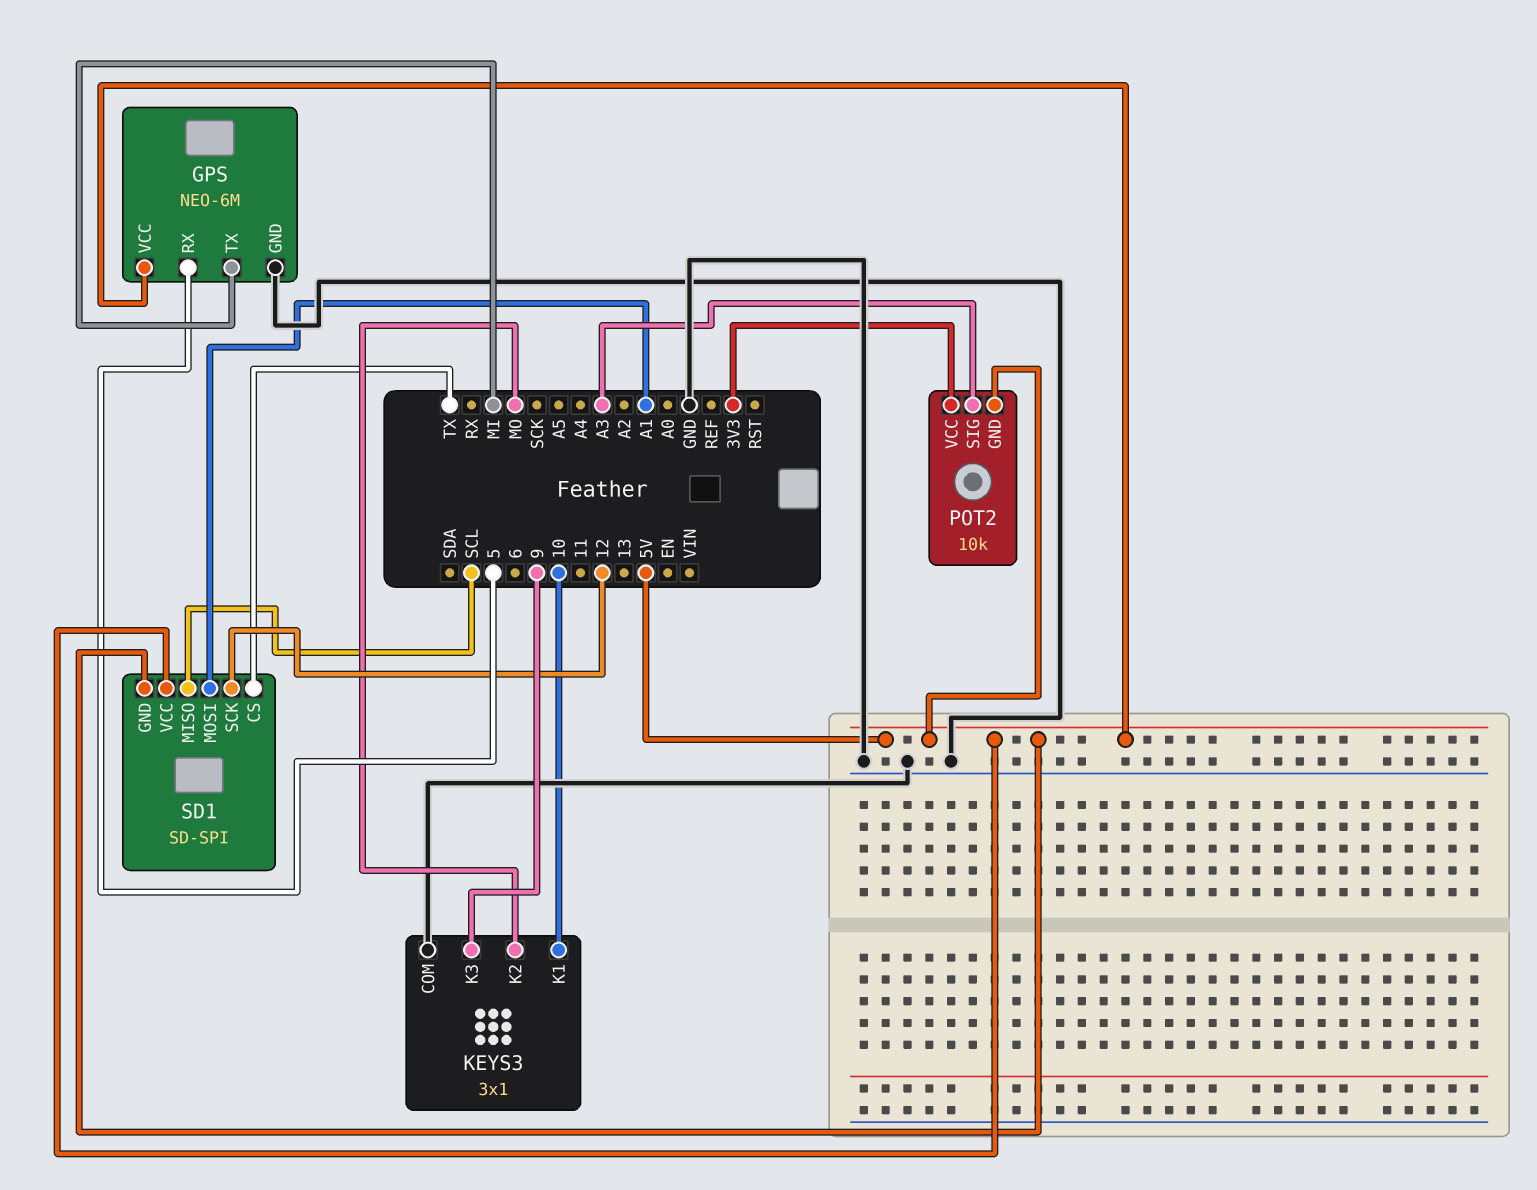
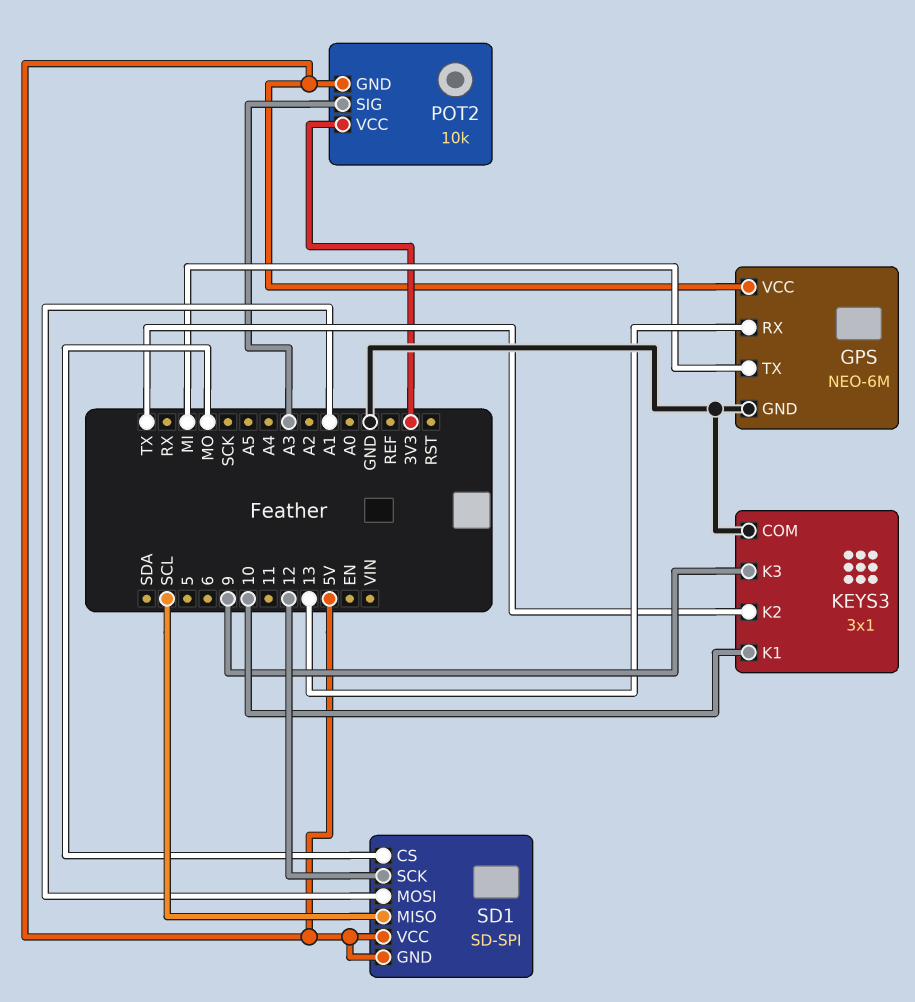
GPS pin RX: 5 -> 13
KEYS3 pin K2: MO -> TX
SD1 pin CS: TX -> MO

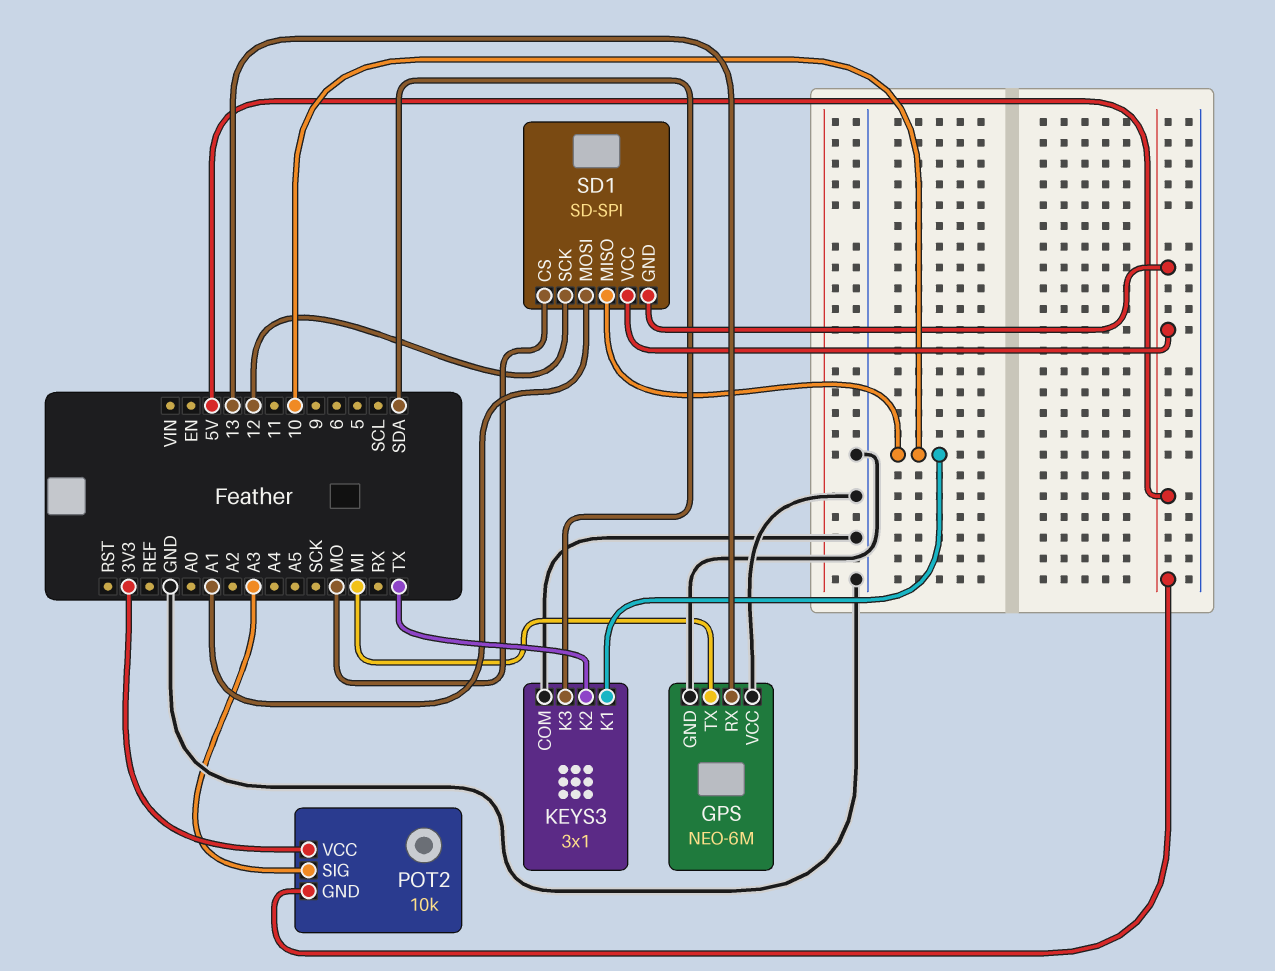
GPS pin VCC: 5V -> GND
KEYS3 pin K3: 9 -> SDA
SD1 pin MISO: SCL -> 10

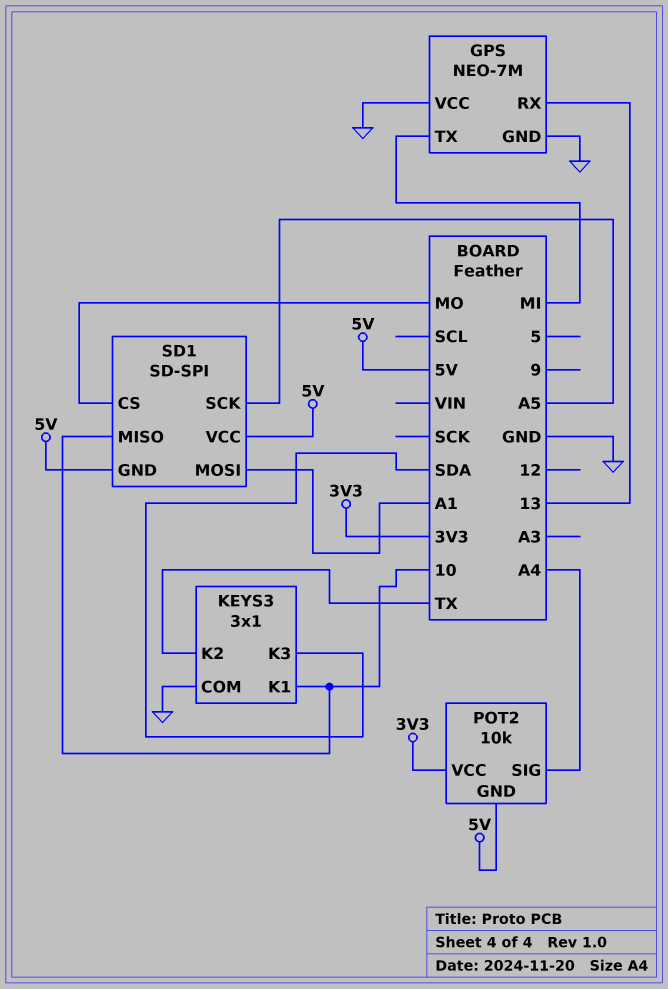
GPS: NEO-6M -> NEO-7M
POT2 pin SIG: A3 -> A4
SD1 pin SCK: 12 -> A5

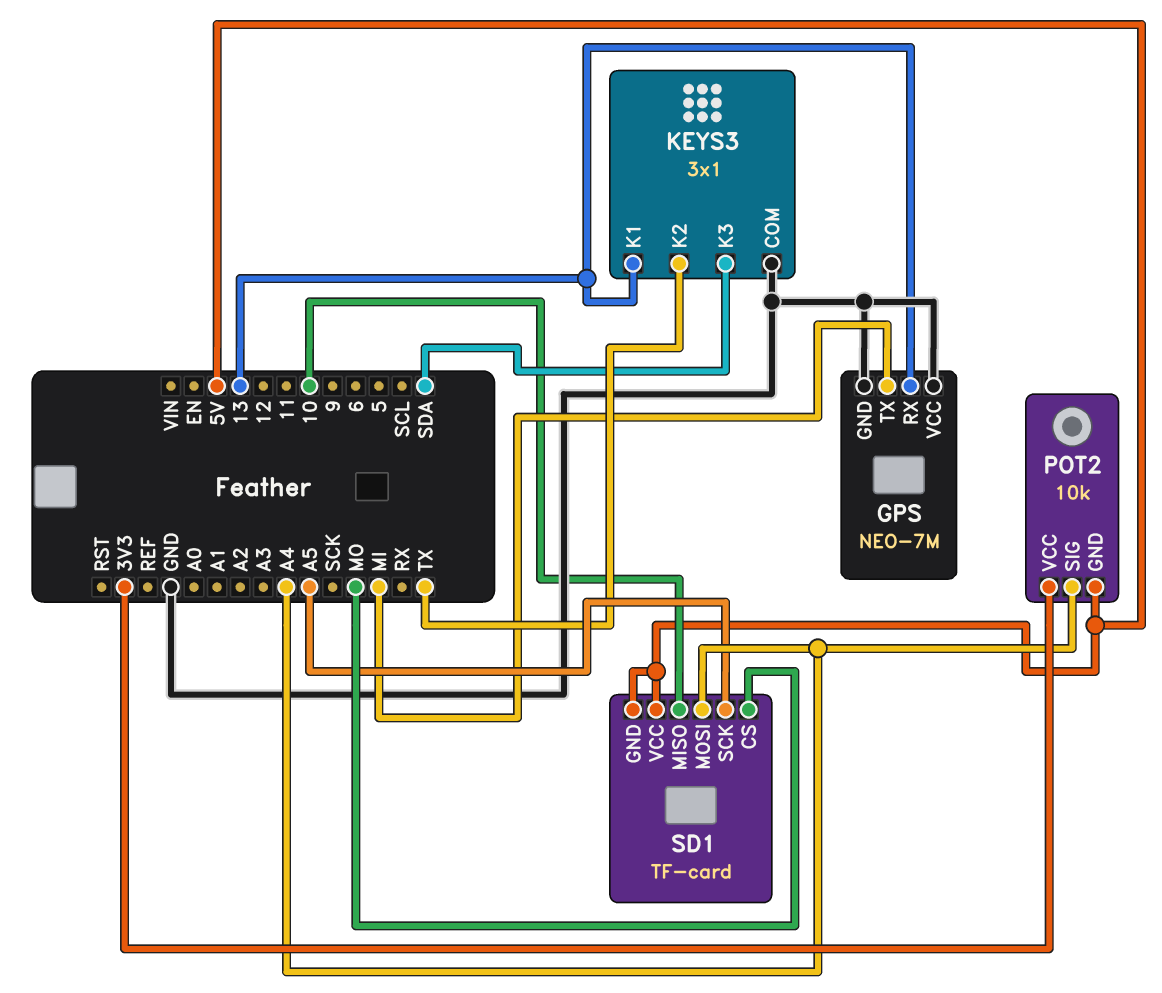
KEYS3 pin K1: 10 -> 13
SD1: SD-SPI -> TF-card
SD1 pin MOSI: A1 -> A4

